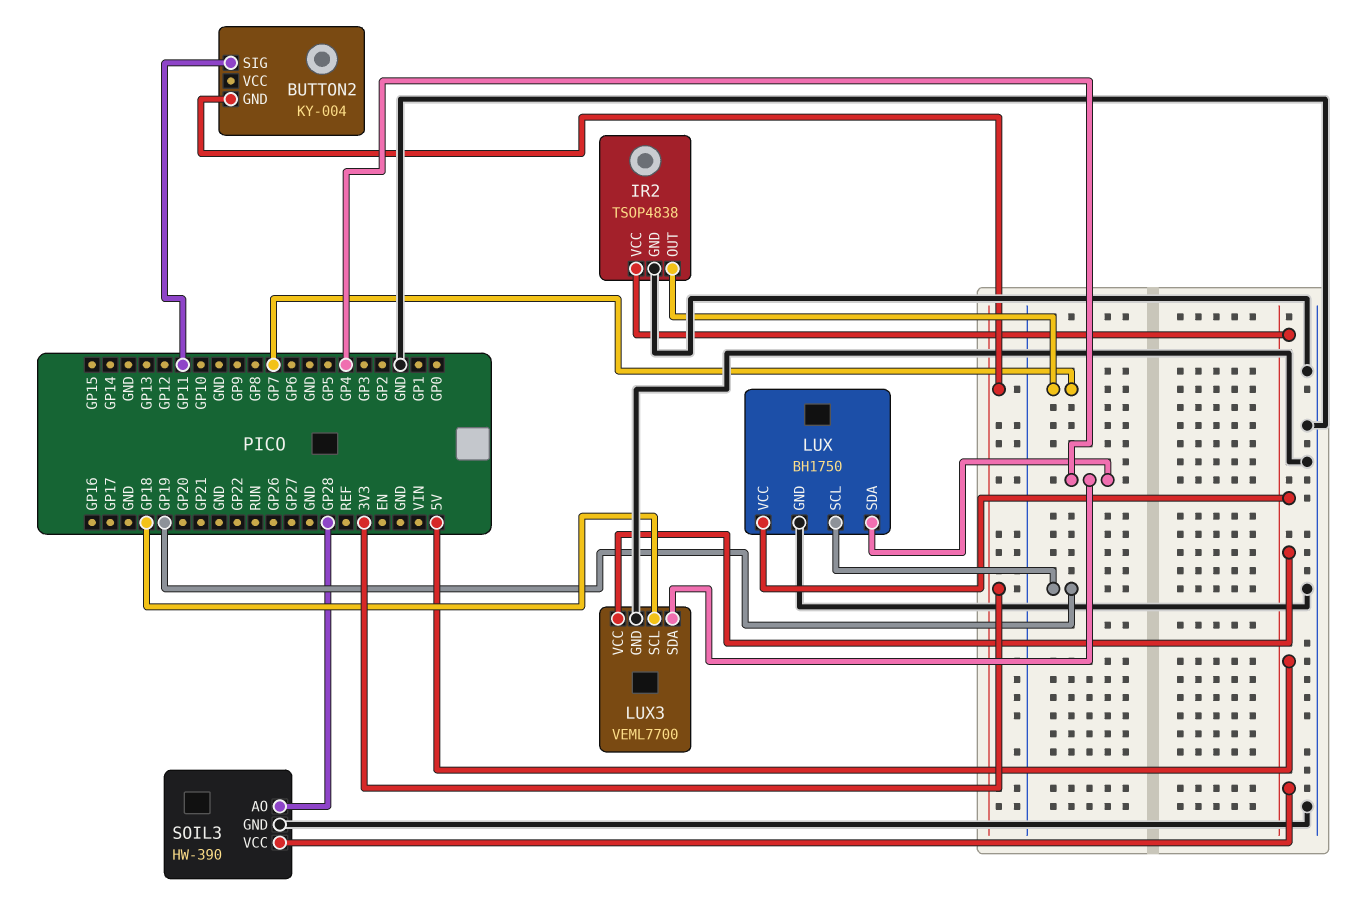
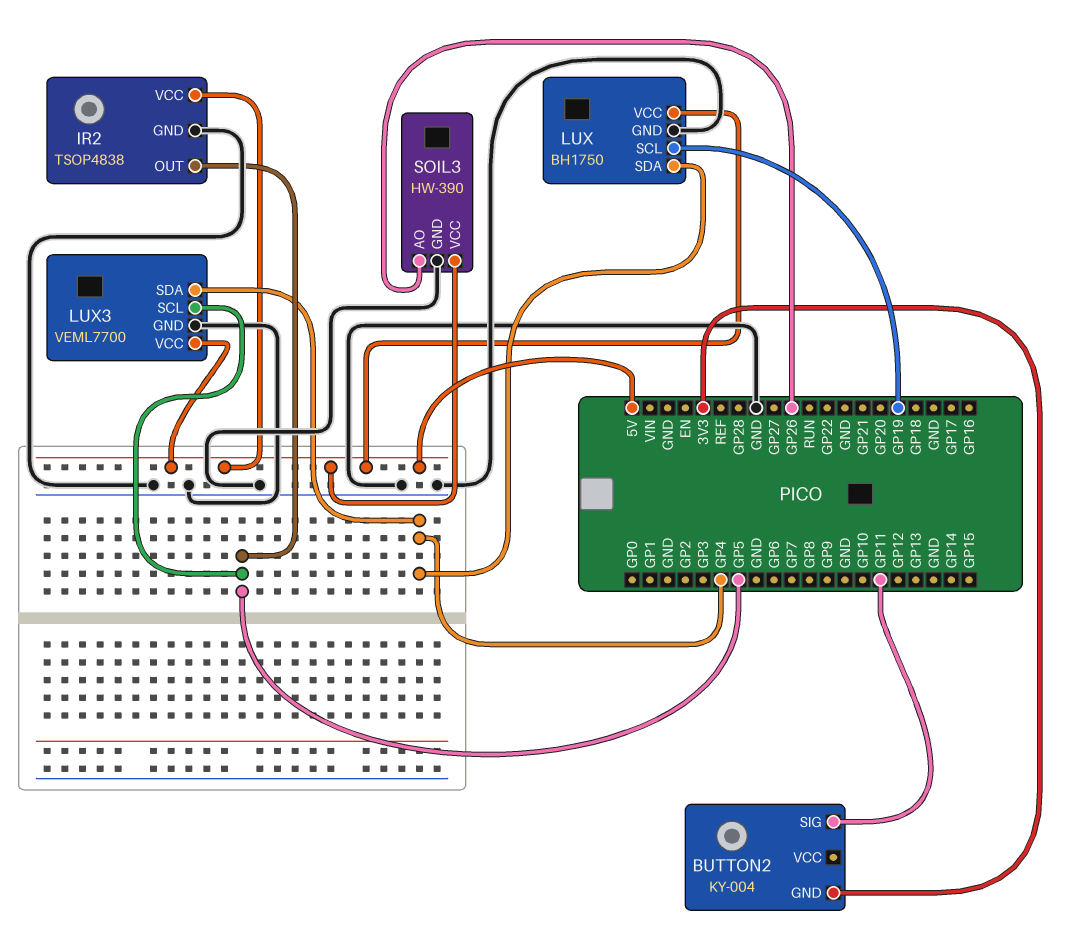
IR2 pin OUT: GP7 -> GP5
LUX3 pin SCL: GP18 -> GP5
SOIL3 pin AO: GP28 -> GP26

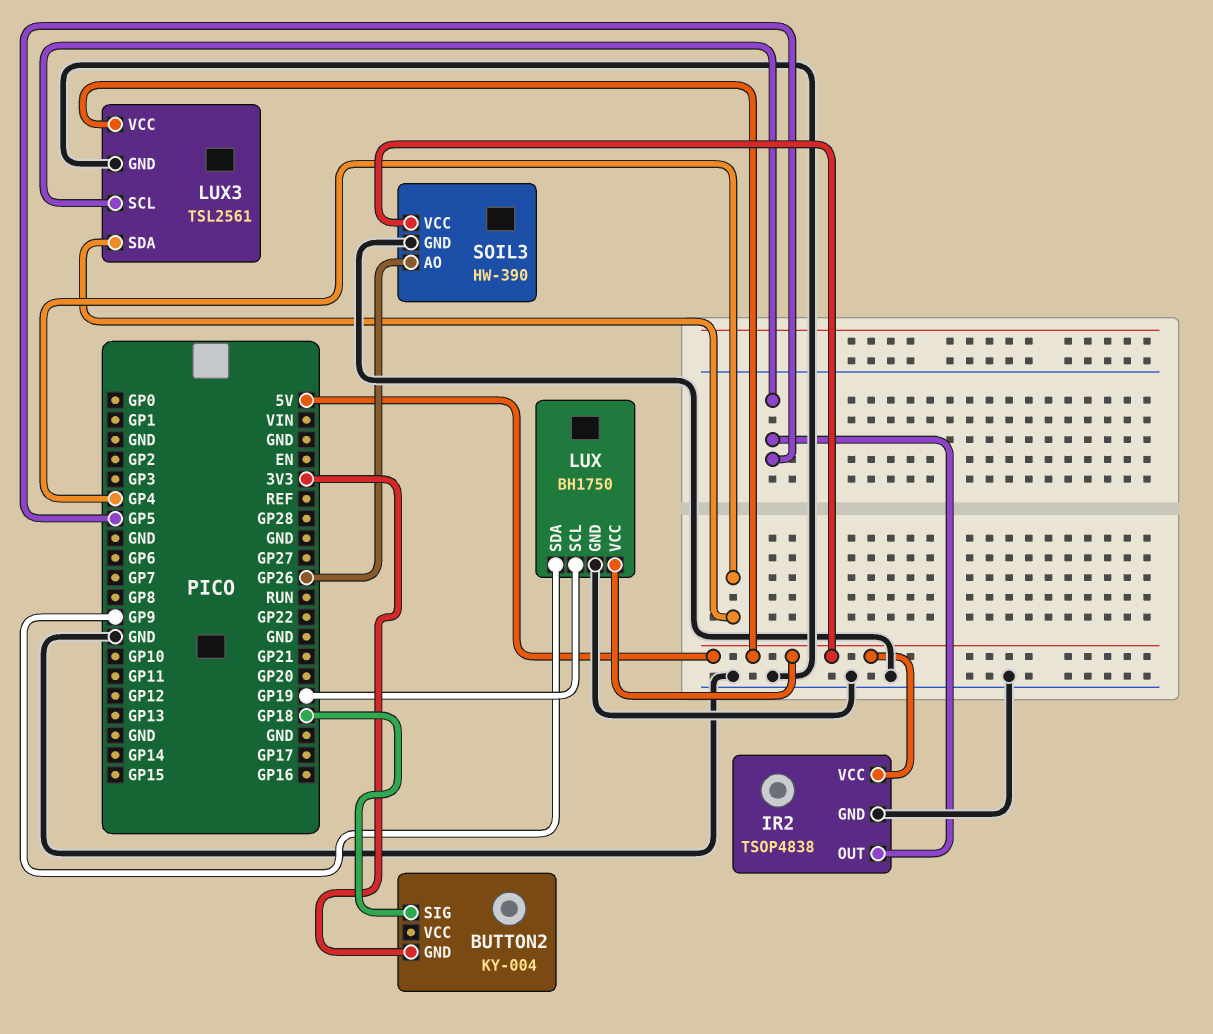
BUTTON2 pin SIG: GP11 -> GP18
LUX pin SDA: GP4 -> GP9
LUX3: VEML7700 -> TSL2561

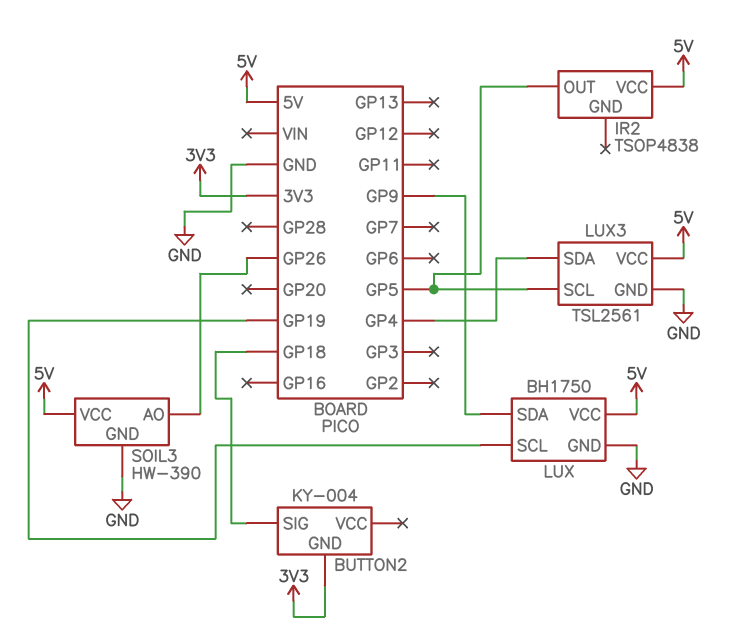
IR2 pin GND: GND -> none

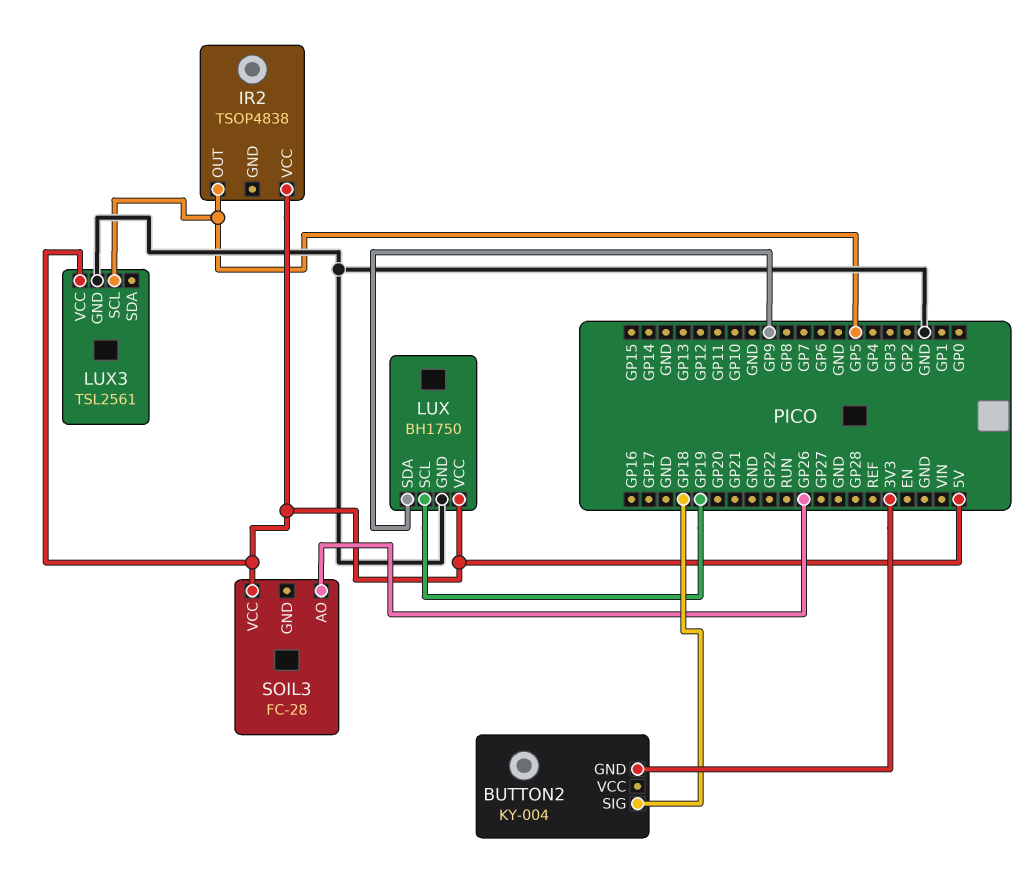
LUX3 pin SDA: GP4 -> none
SOIL3: HW-390 -> FC-28
SOIL3 pin GND: GND -> none

